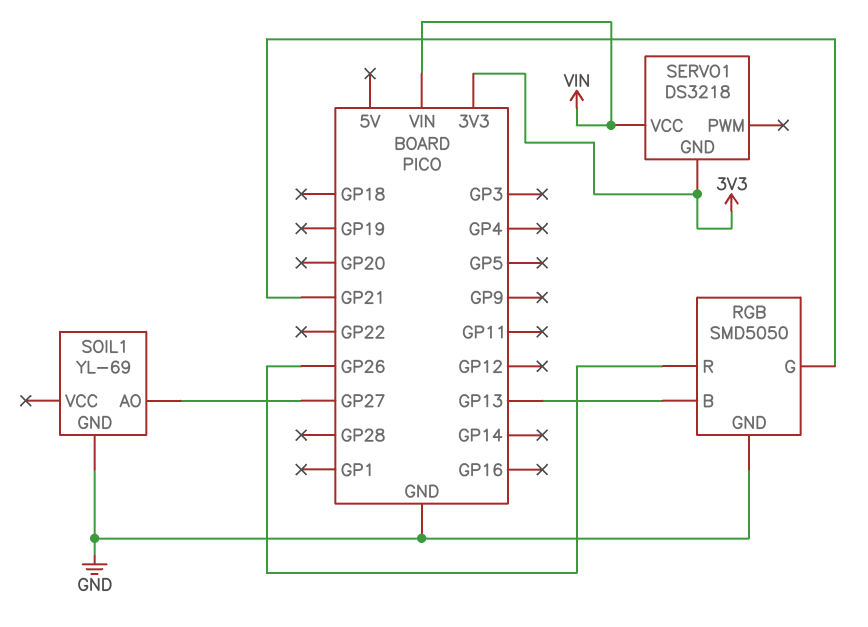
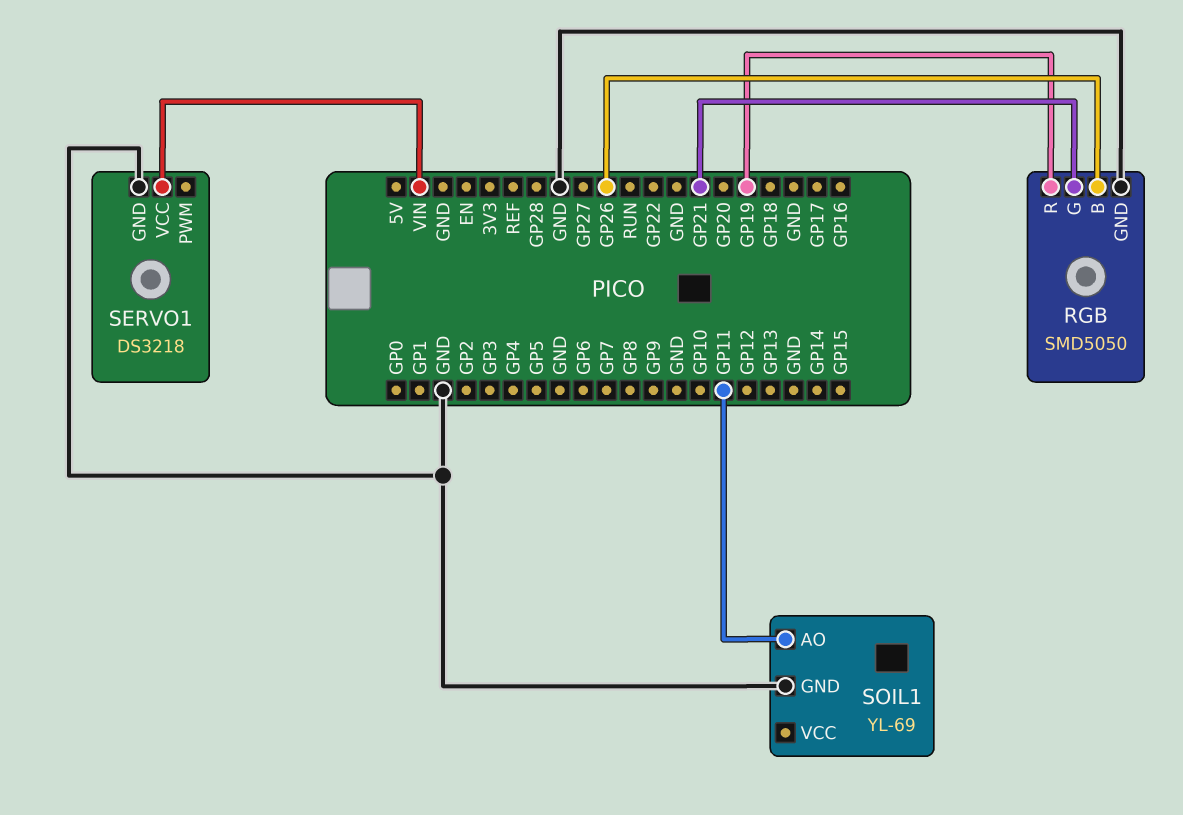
RGB pin B: GP13 -> GP26
RGB pin R: GP26 -> GP19
SERVO1 pin GND: 3V3 -> GND
SOIL1 pin AO: GP27 -> GP11

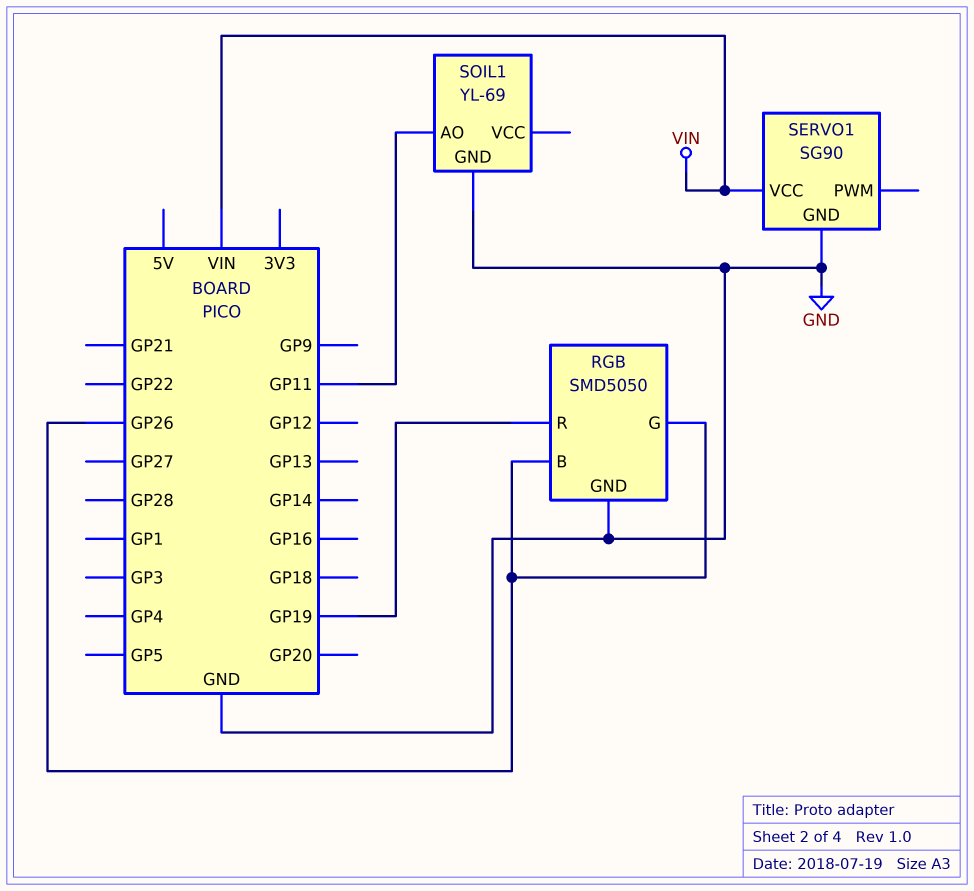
RGB pin G: GP21 -> GP26
SERVO1: DS3218 -> SG90

